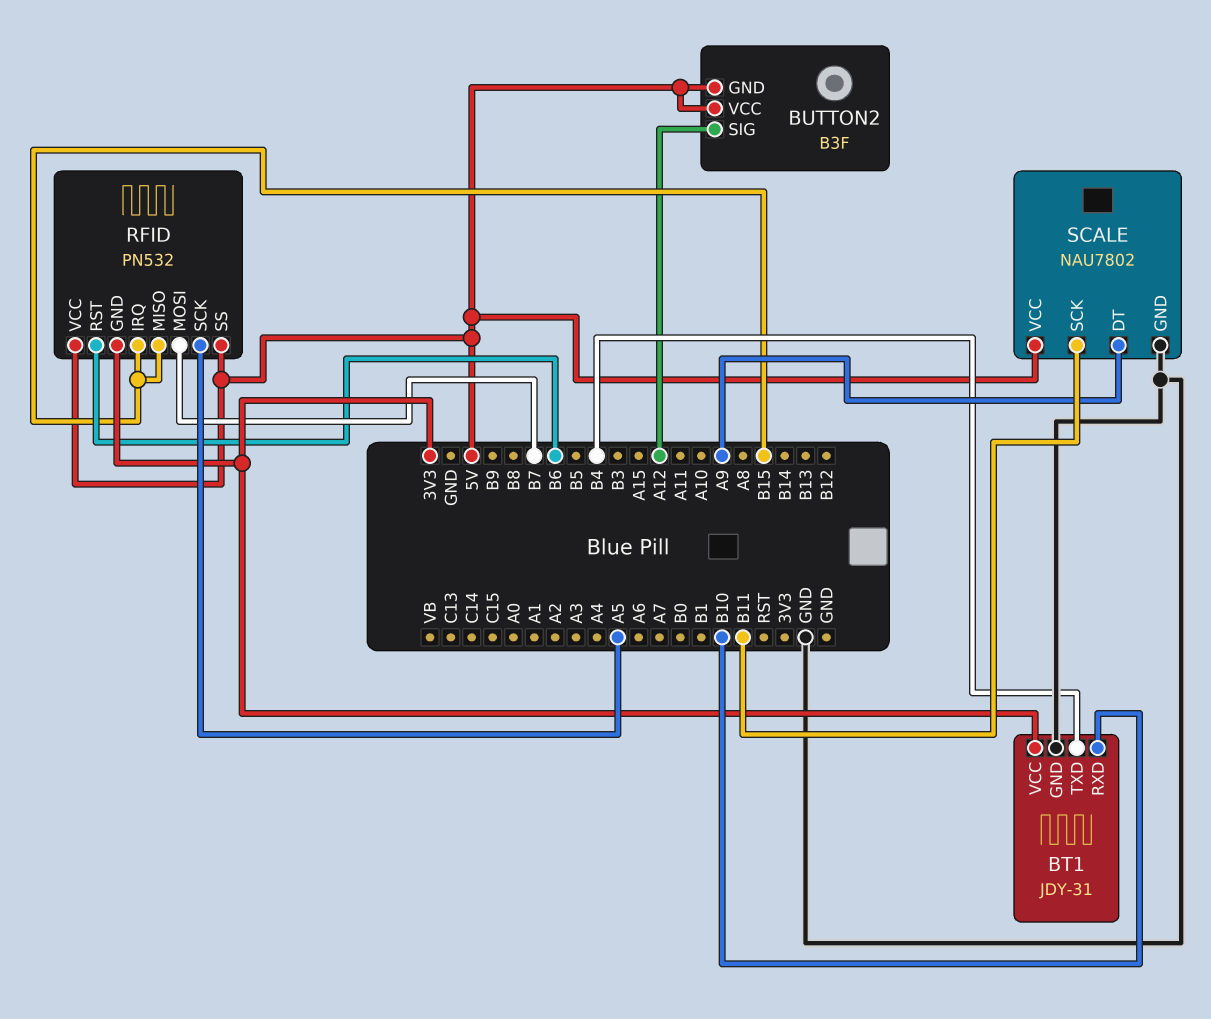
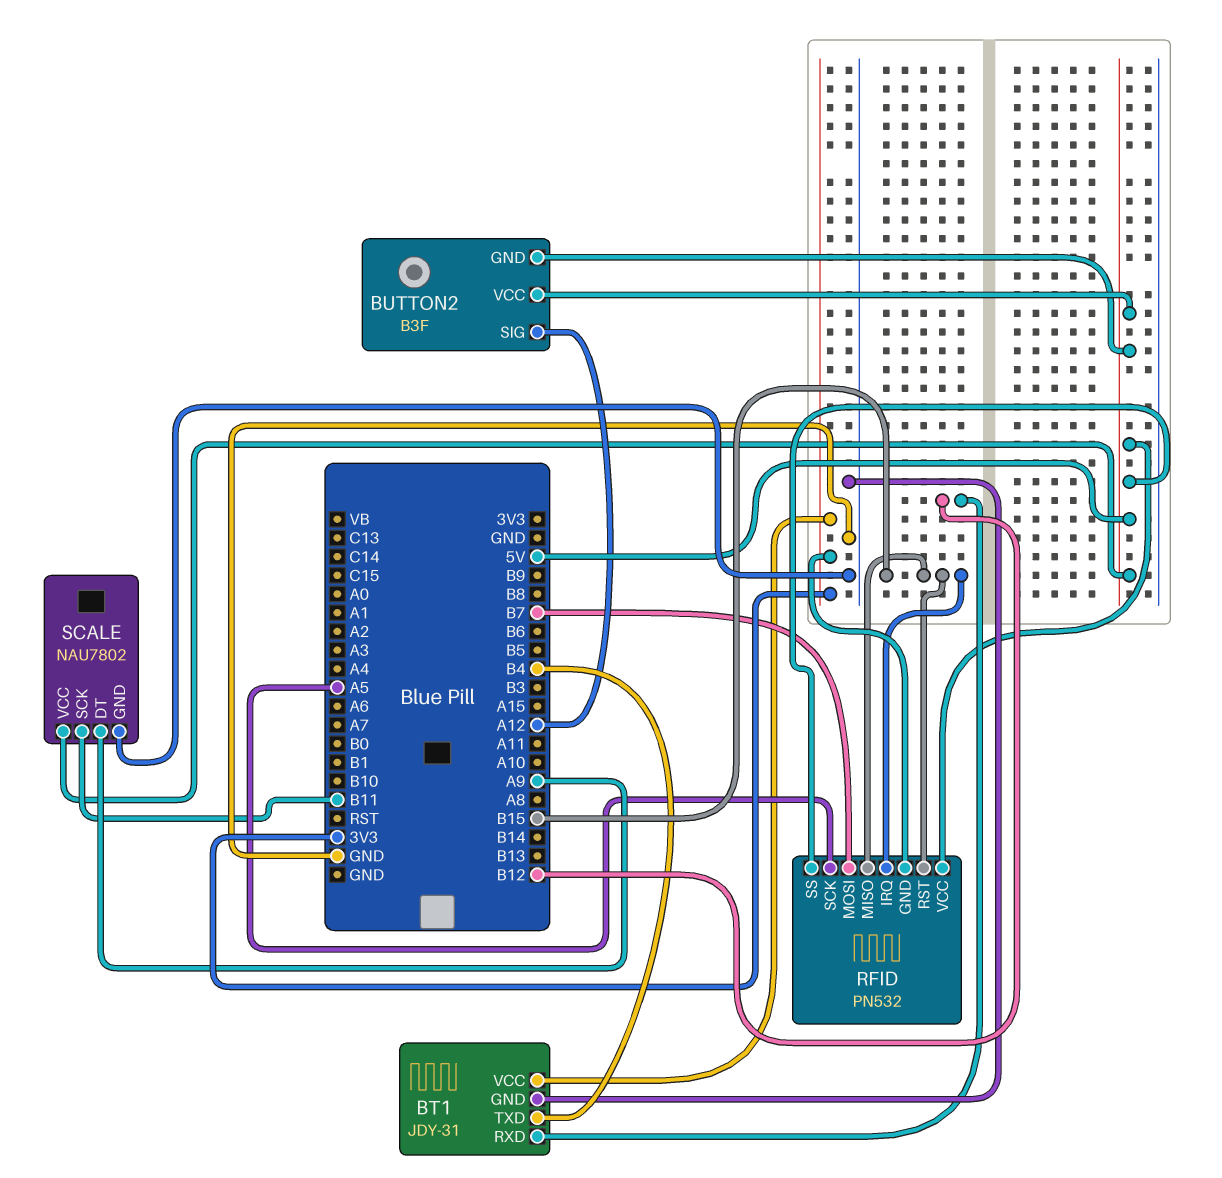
BT1 pin RXD: B10 -> B12
RFID pin RST: B6 -> B15

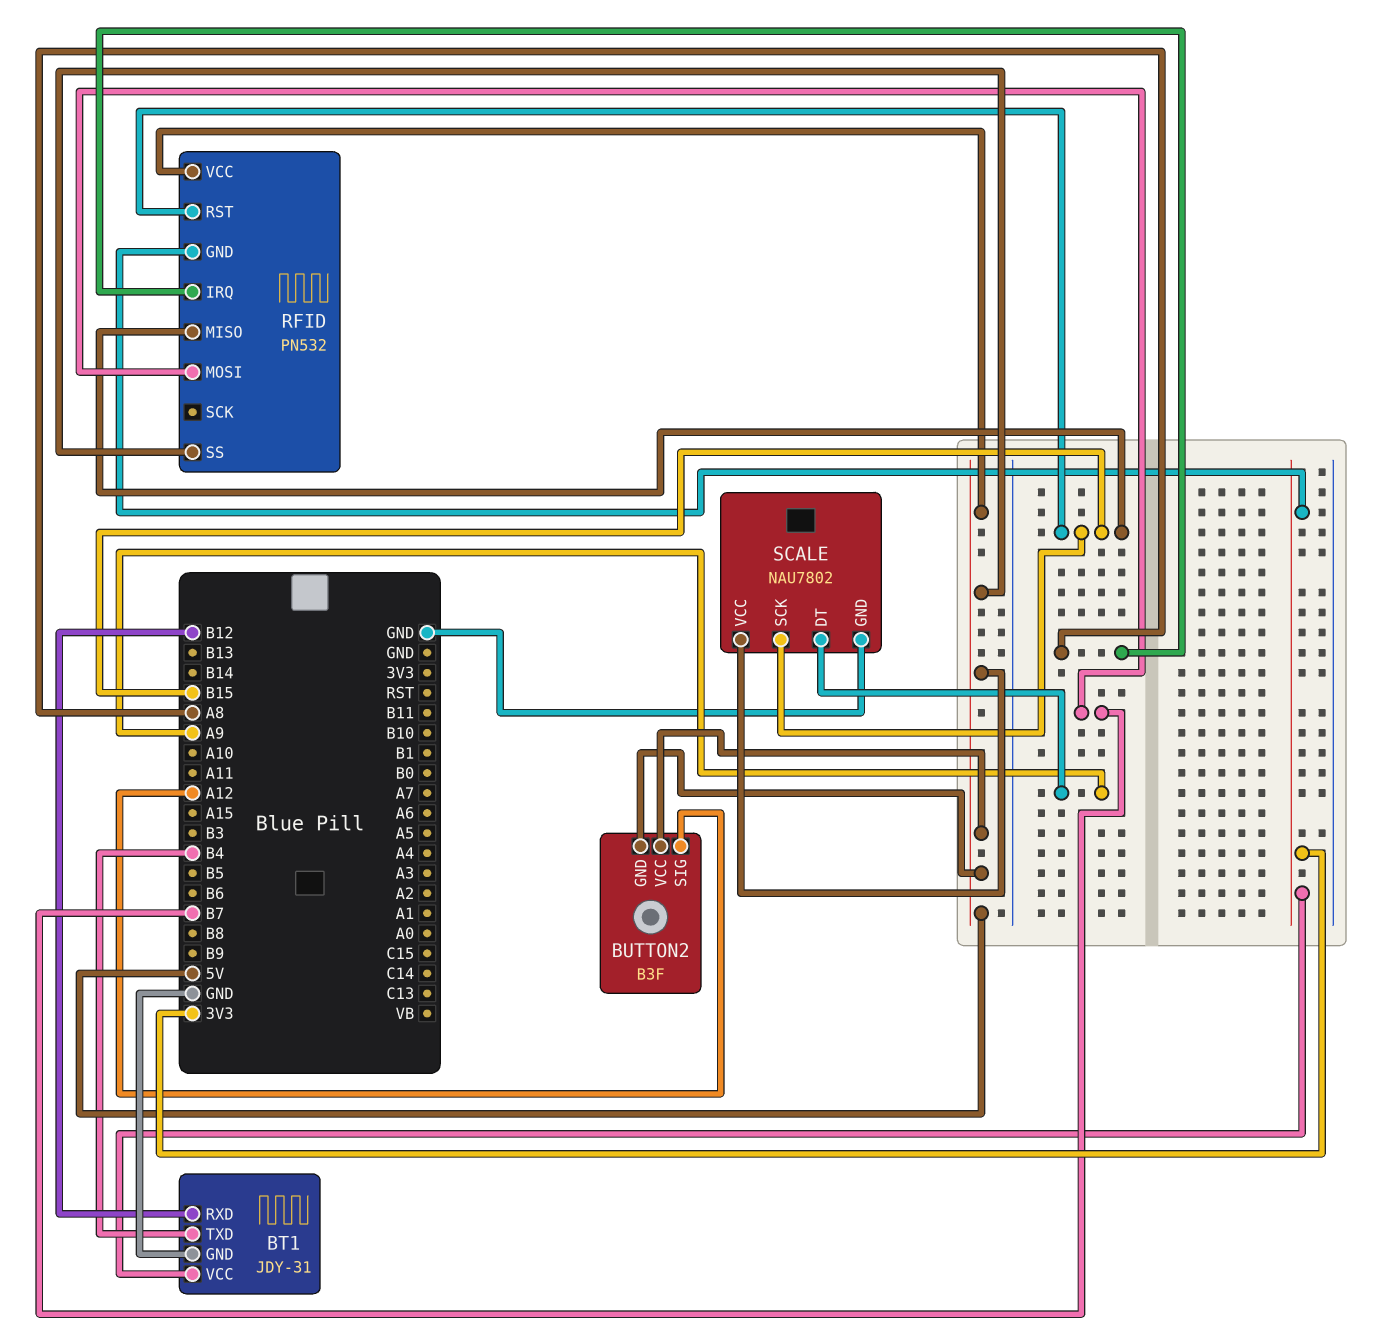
RFID pin IRQ: B15 -> A8
RFID pin SCK: A5 -> none
SCALE pin SCK: B11 -> B15

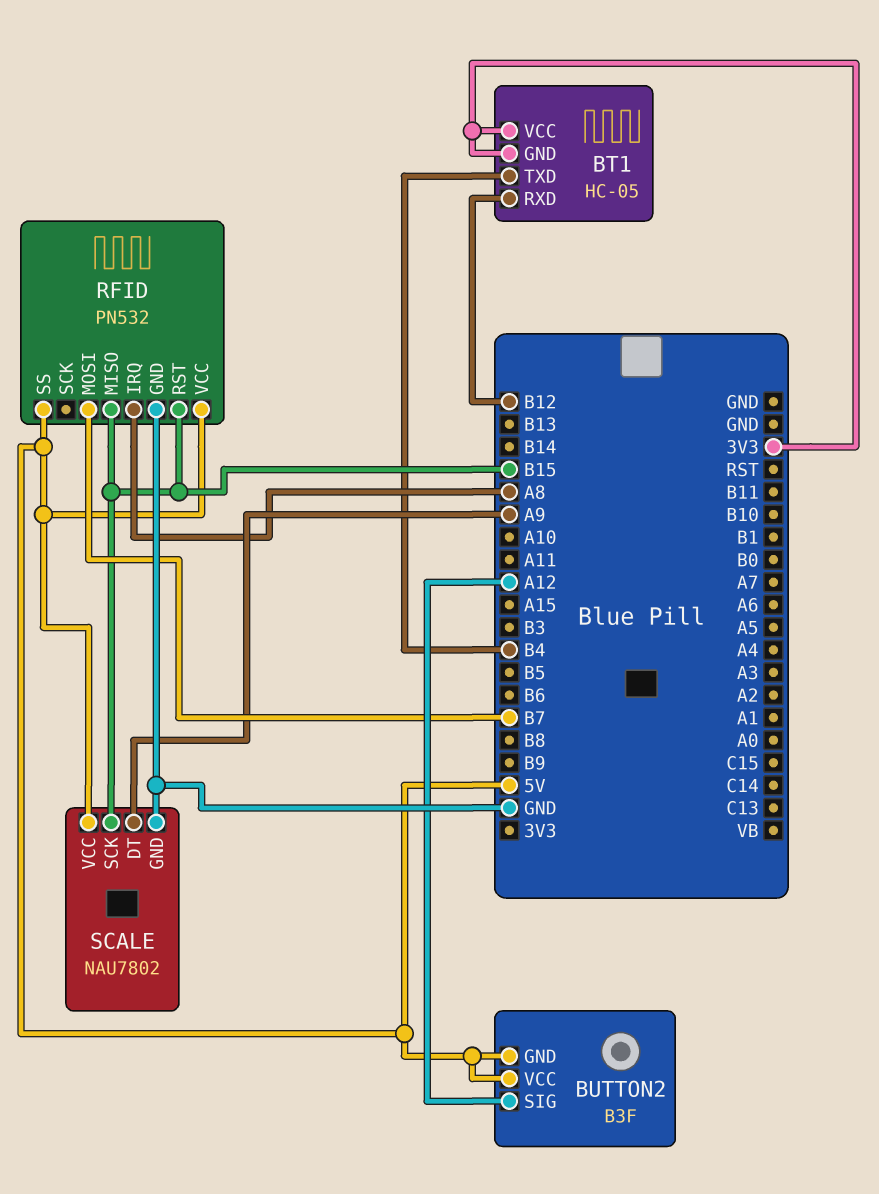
BT1: JDY-31 -> HC-05
BT1 pin GND: GND -> 3V3
RFID pin GND: 3V3 -> GND

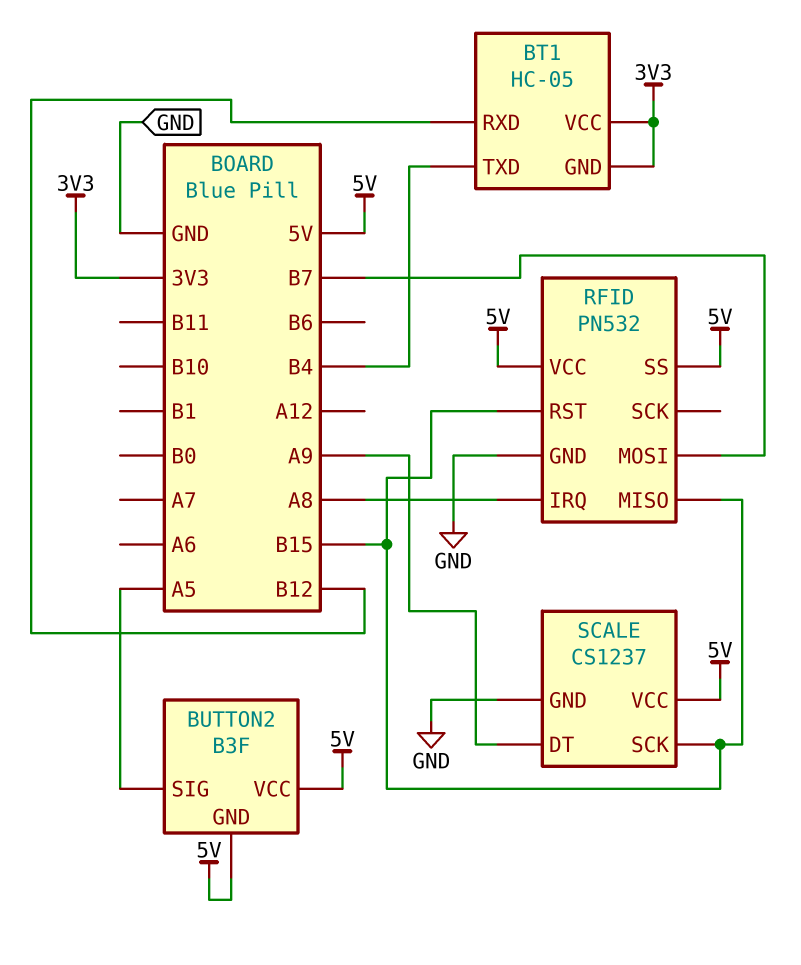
BUTTON2 pin SIG: A12 -> A5
SCALE: NAU7802 -> CS1237

